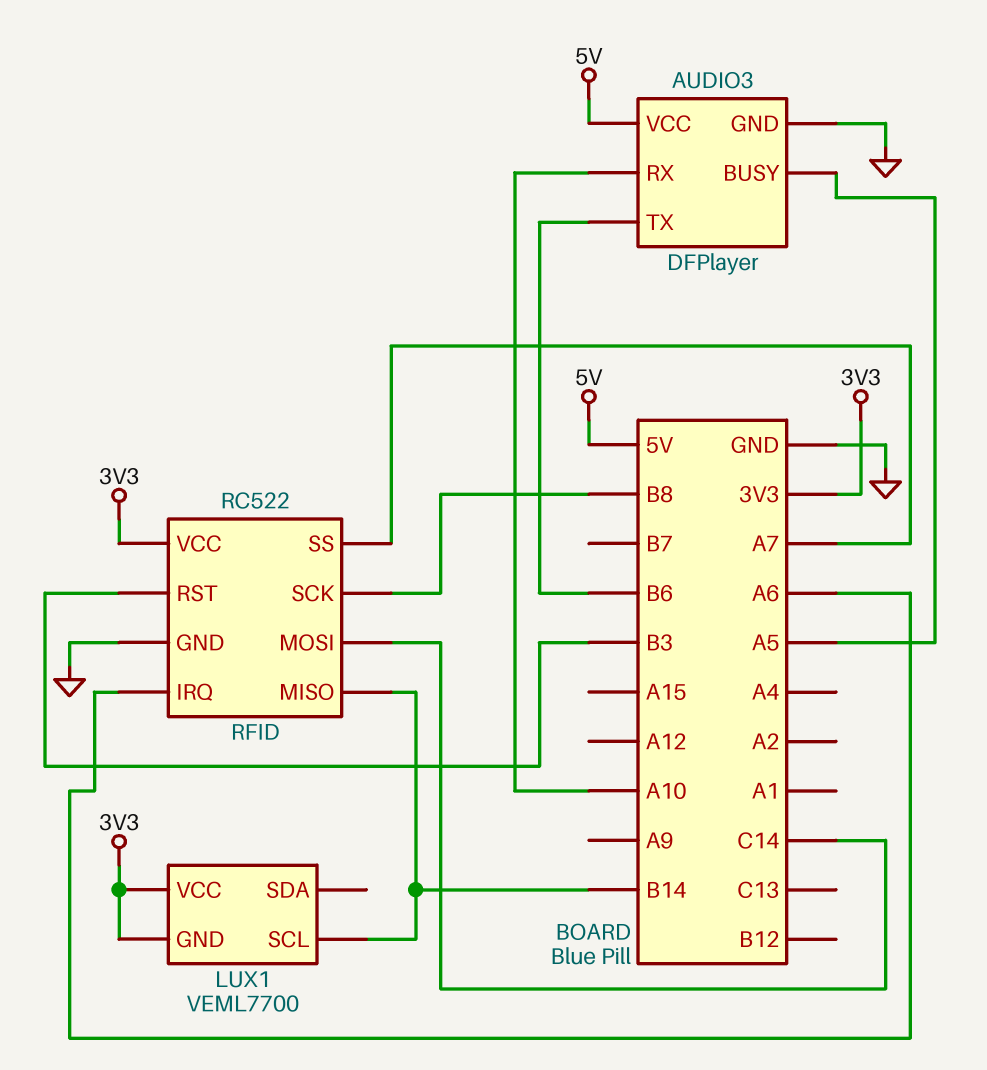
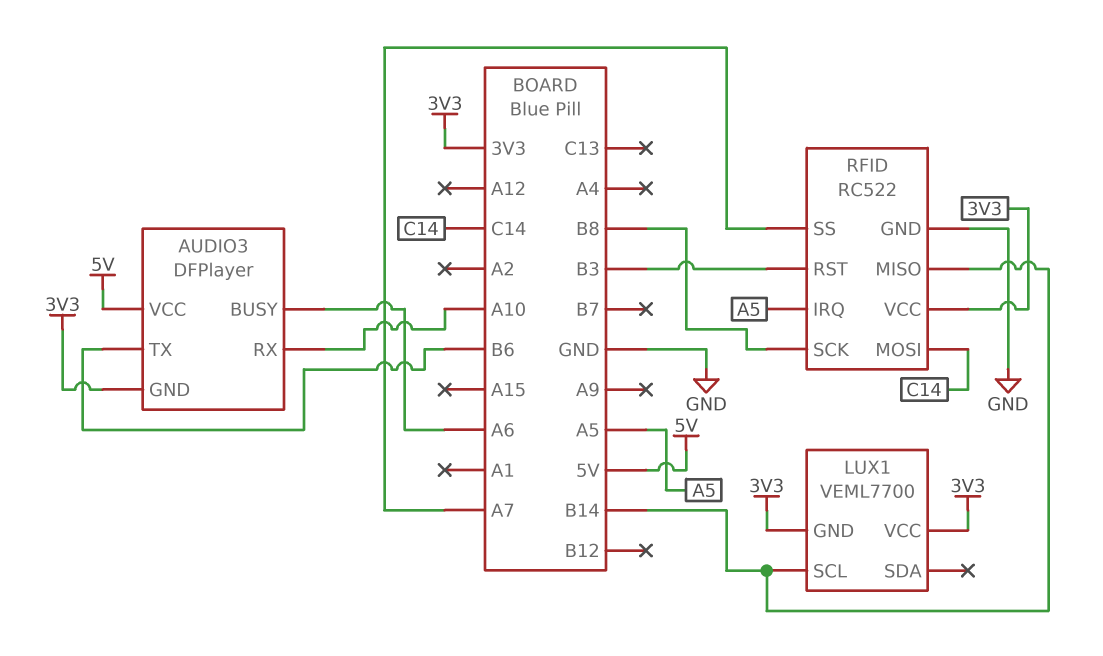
AUDIO3 pin BUSY: A5 -> A6
AUDIO3 pin GND: GND -> 3V3
RFID pin IRQ: A6 -> A5

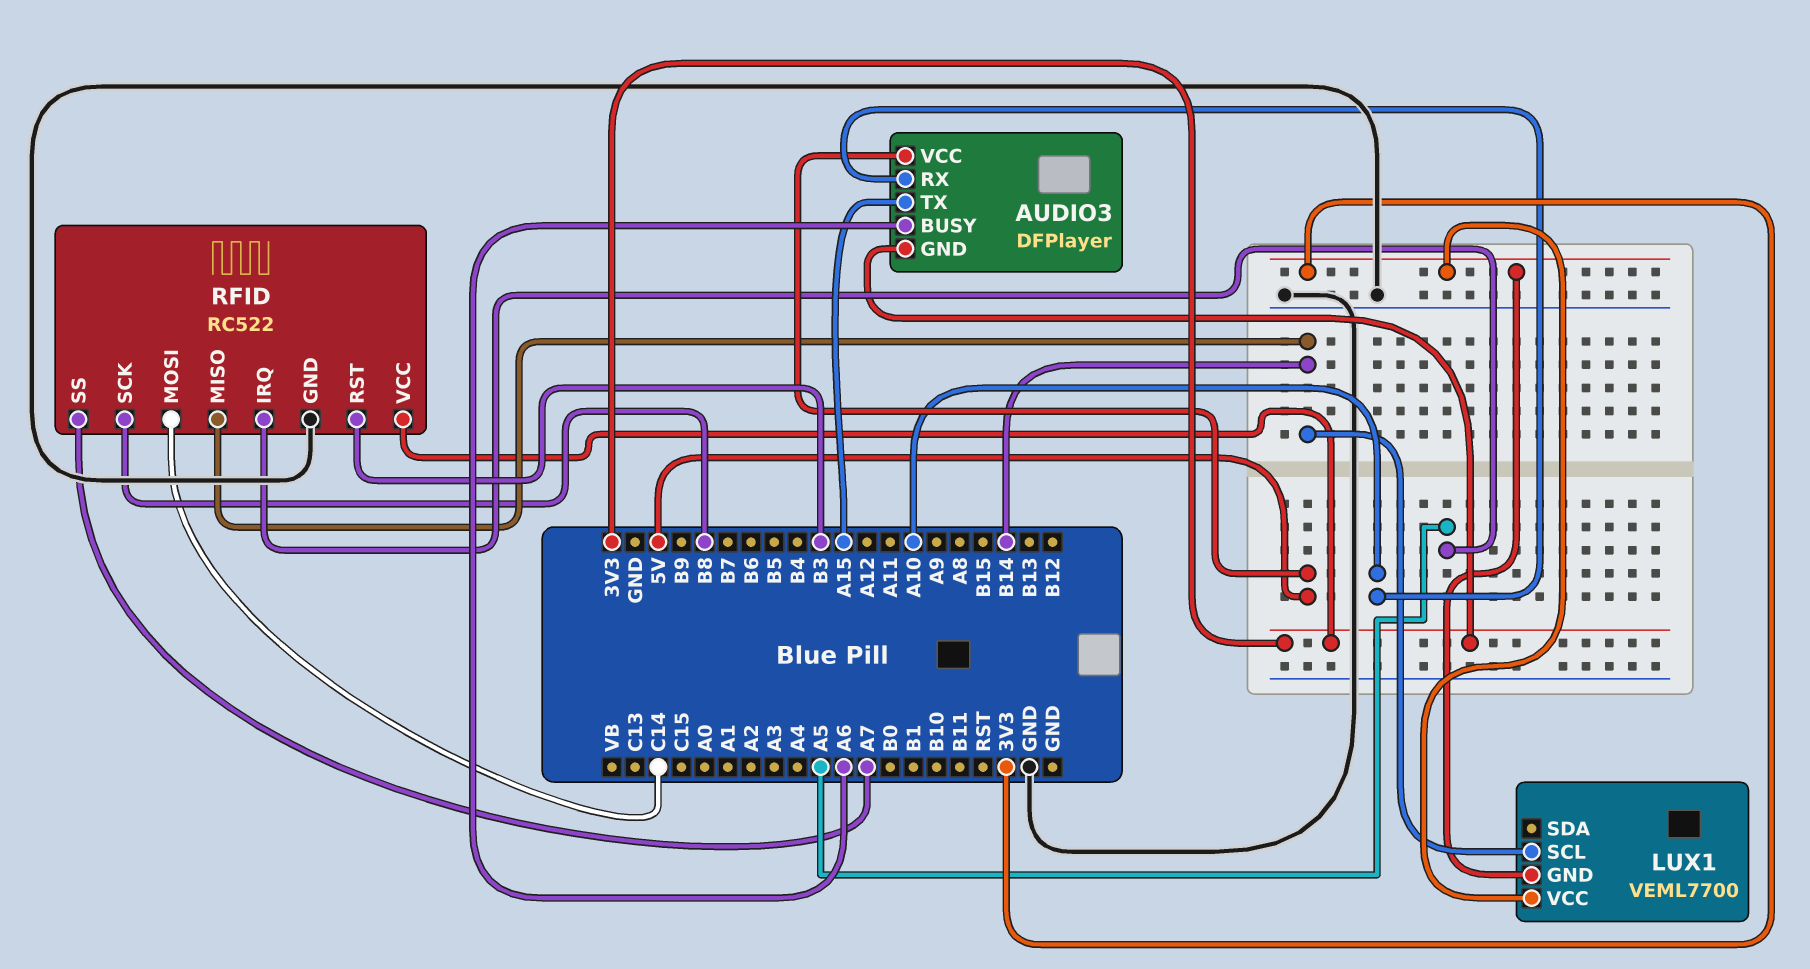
AUDIO3 pin TX: B6 -> A15

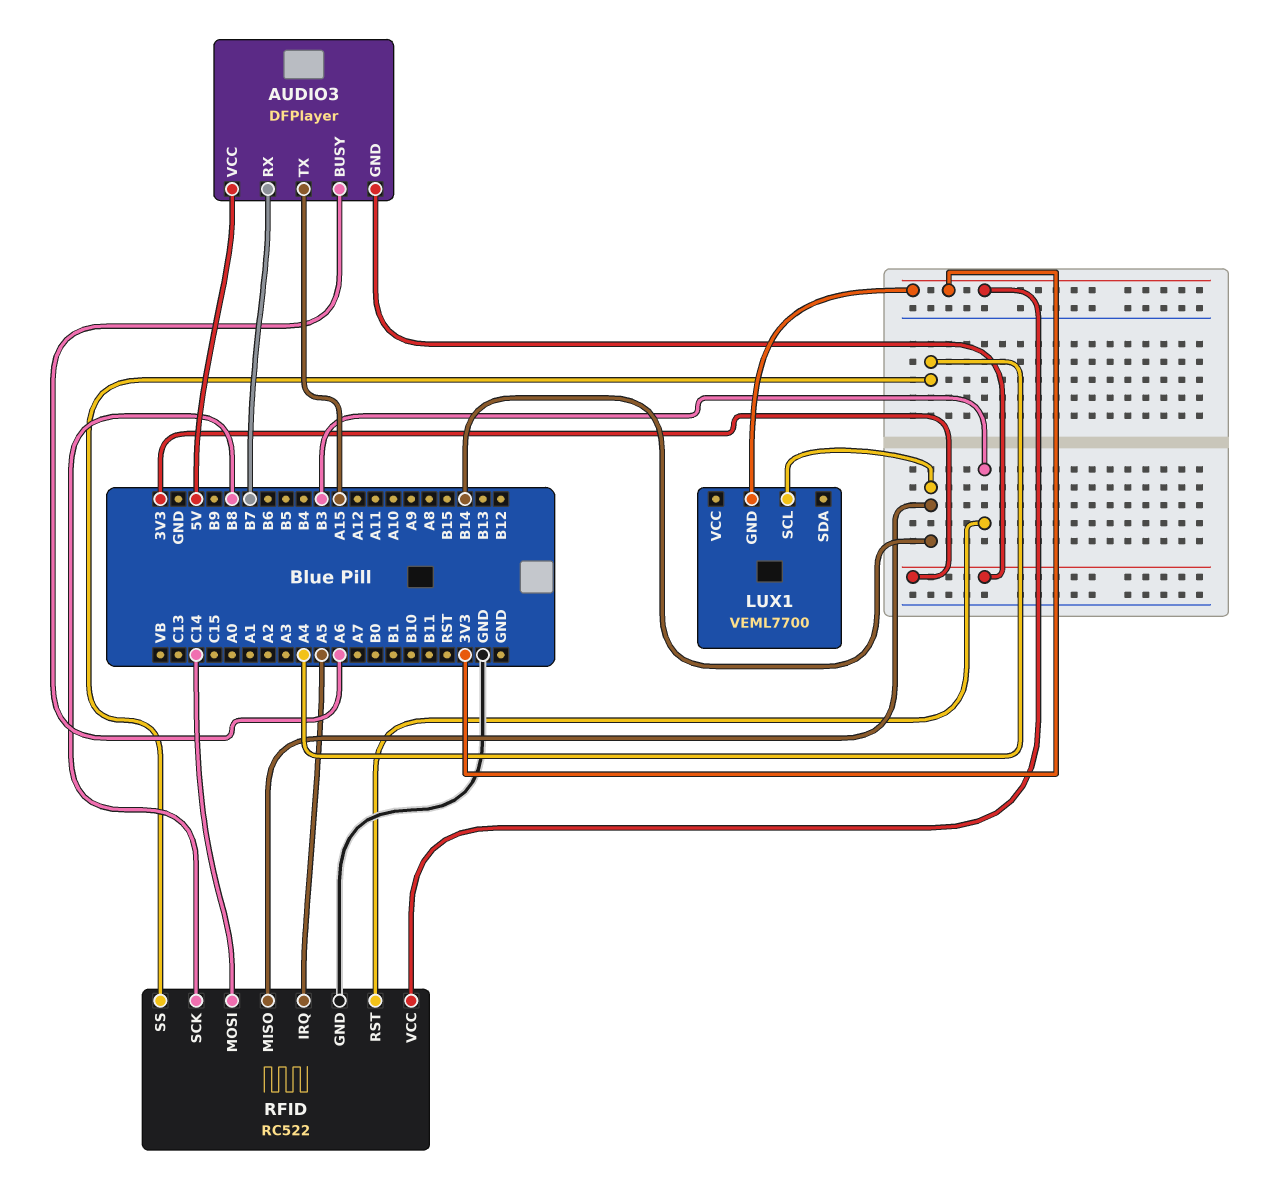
AUDIO3 pin RX: A10 -> B7
LUX1 pin VCC: 3V3 -> none
RFID pin SS: A7 -> A4

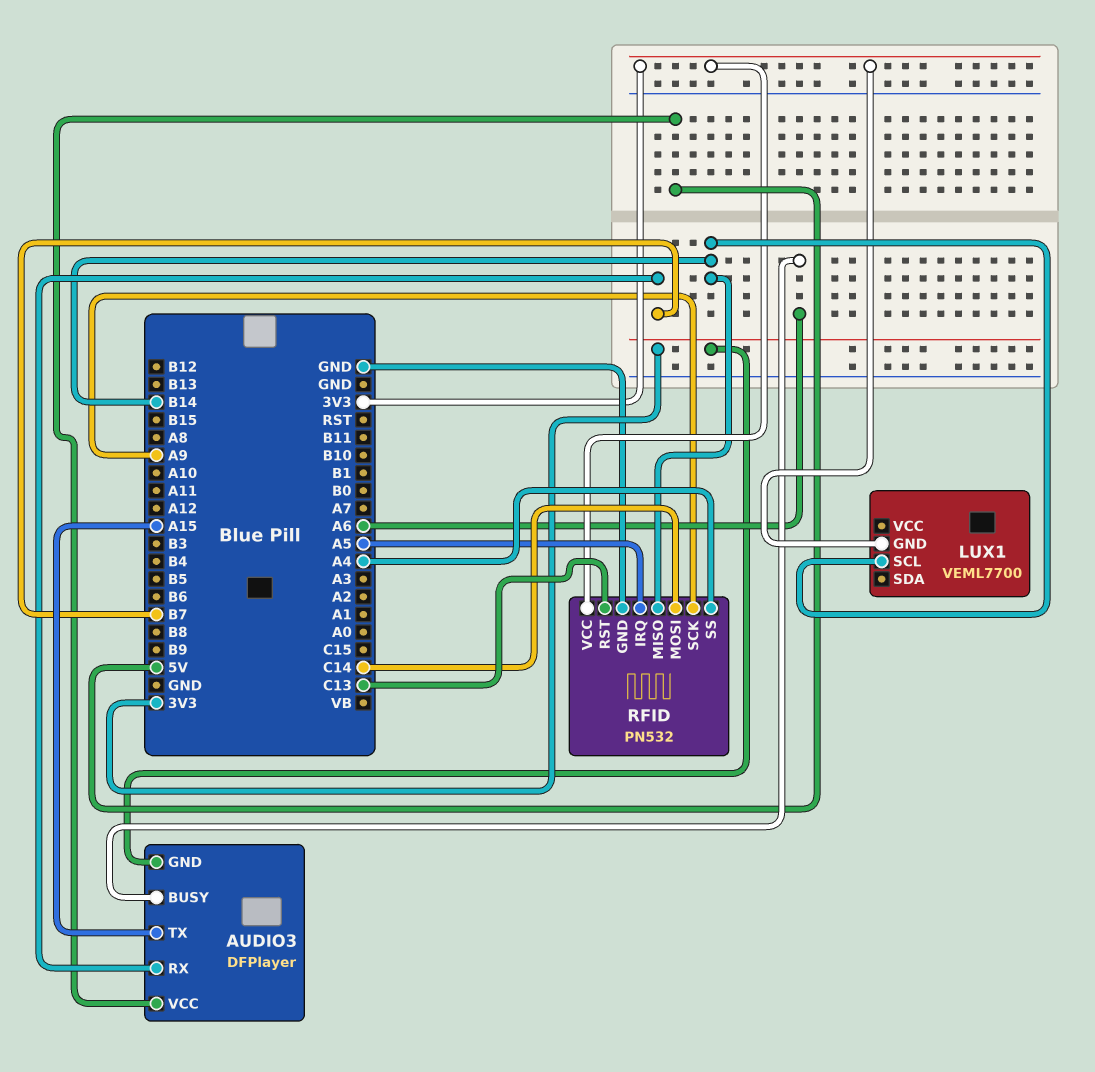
RFID: RC522 -> PN532
RFID pin RST: B3 -> C13
RFID pin SCK: B8 -> A9

